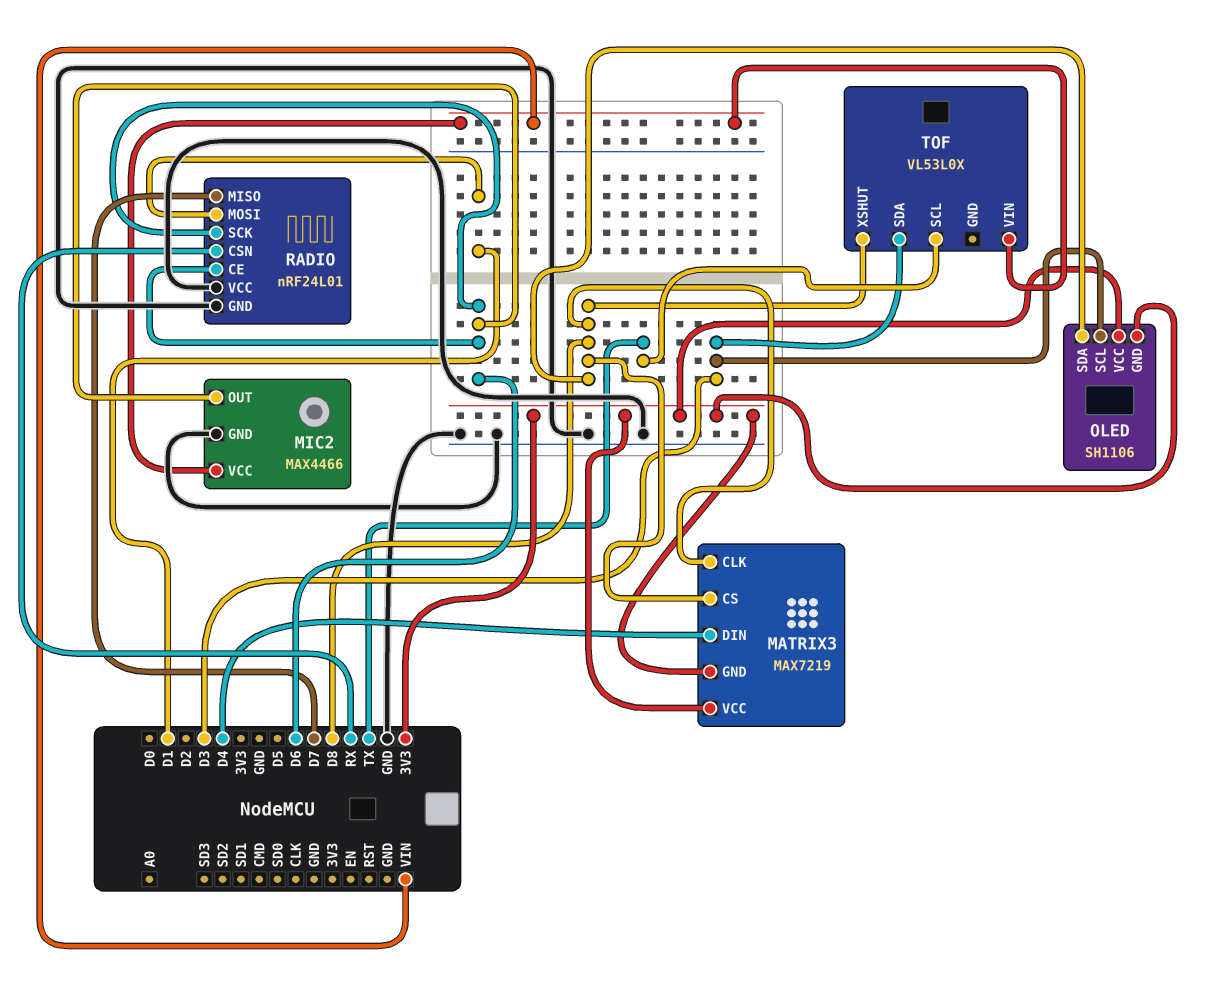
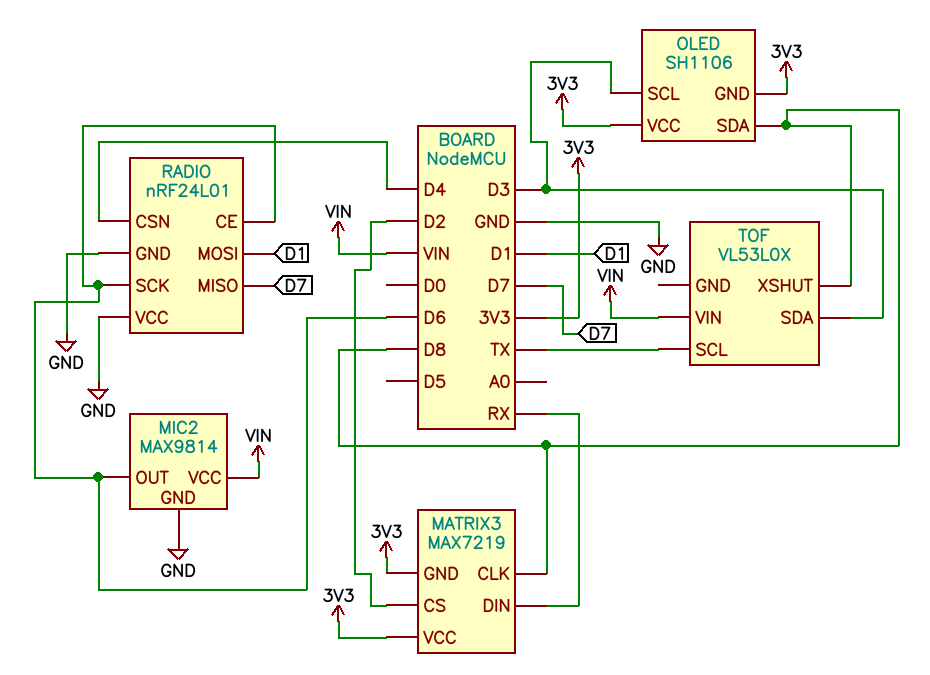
MATRIX3 pin CS: D8 -> D2
MATRIX3 pin DIN: D4 -> RX
MIC2: MAX4466 -> MAX9814
RADIO pin CSN: RX -> D4

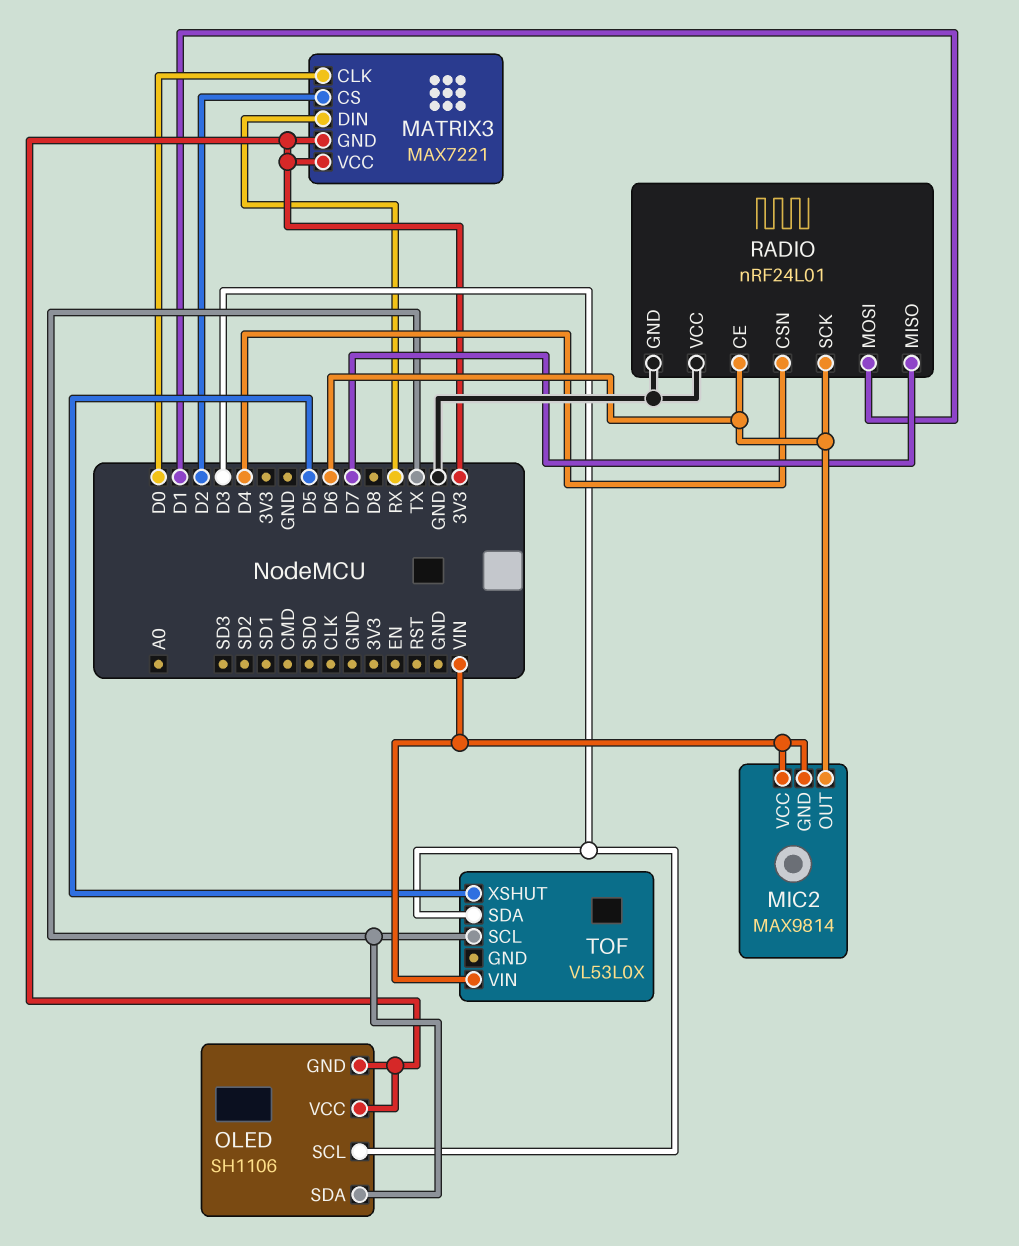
MATRIX3: MAX7219 -> MAX7221
MATRIX3 pin CLK: D8 -> D0
MIC2 pin GND: GND -> VIN
OLED pin SDA: D8 -> TX
TOF pin XSHUT: D8 -> D5

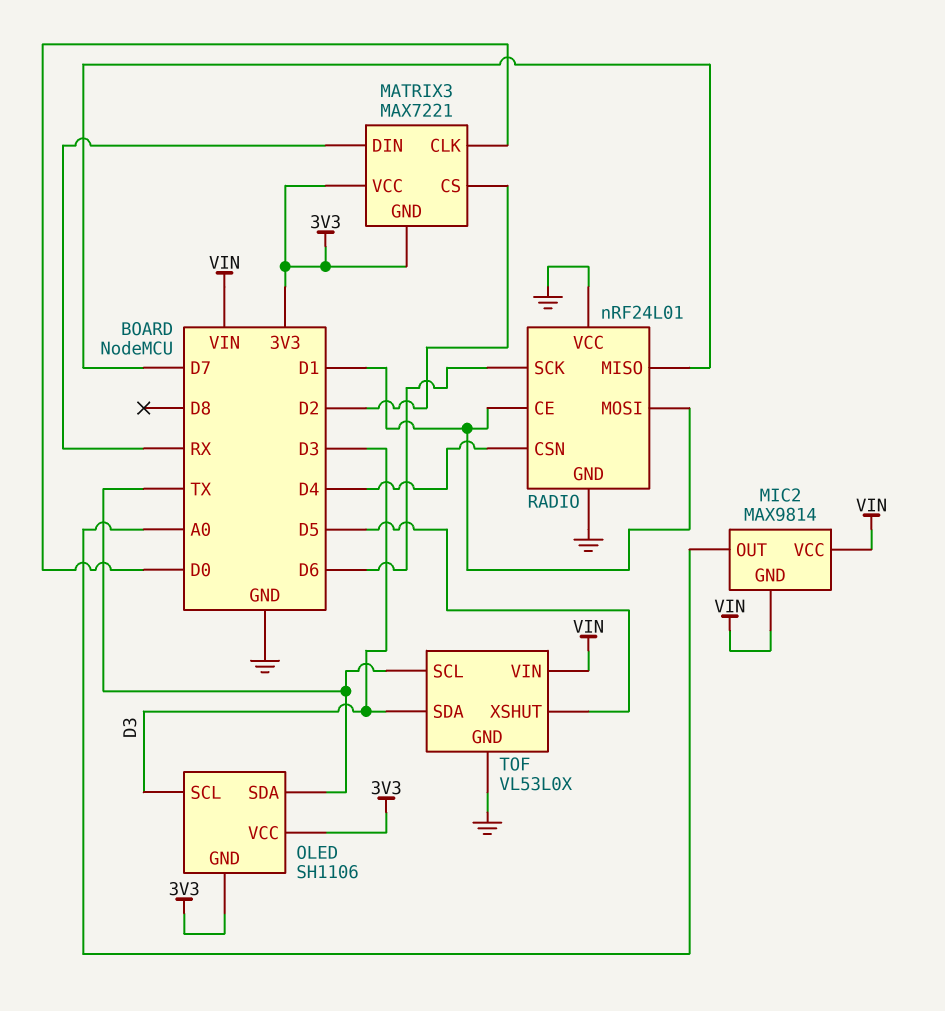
MIC2 pin OUT: D6 -> A0
RADIO pin CE: D6 -> D1
TOF pin GND: none -> GND

